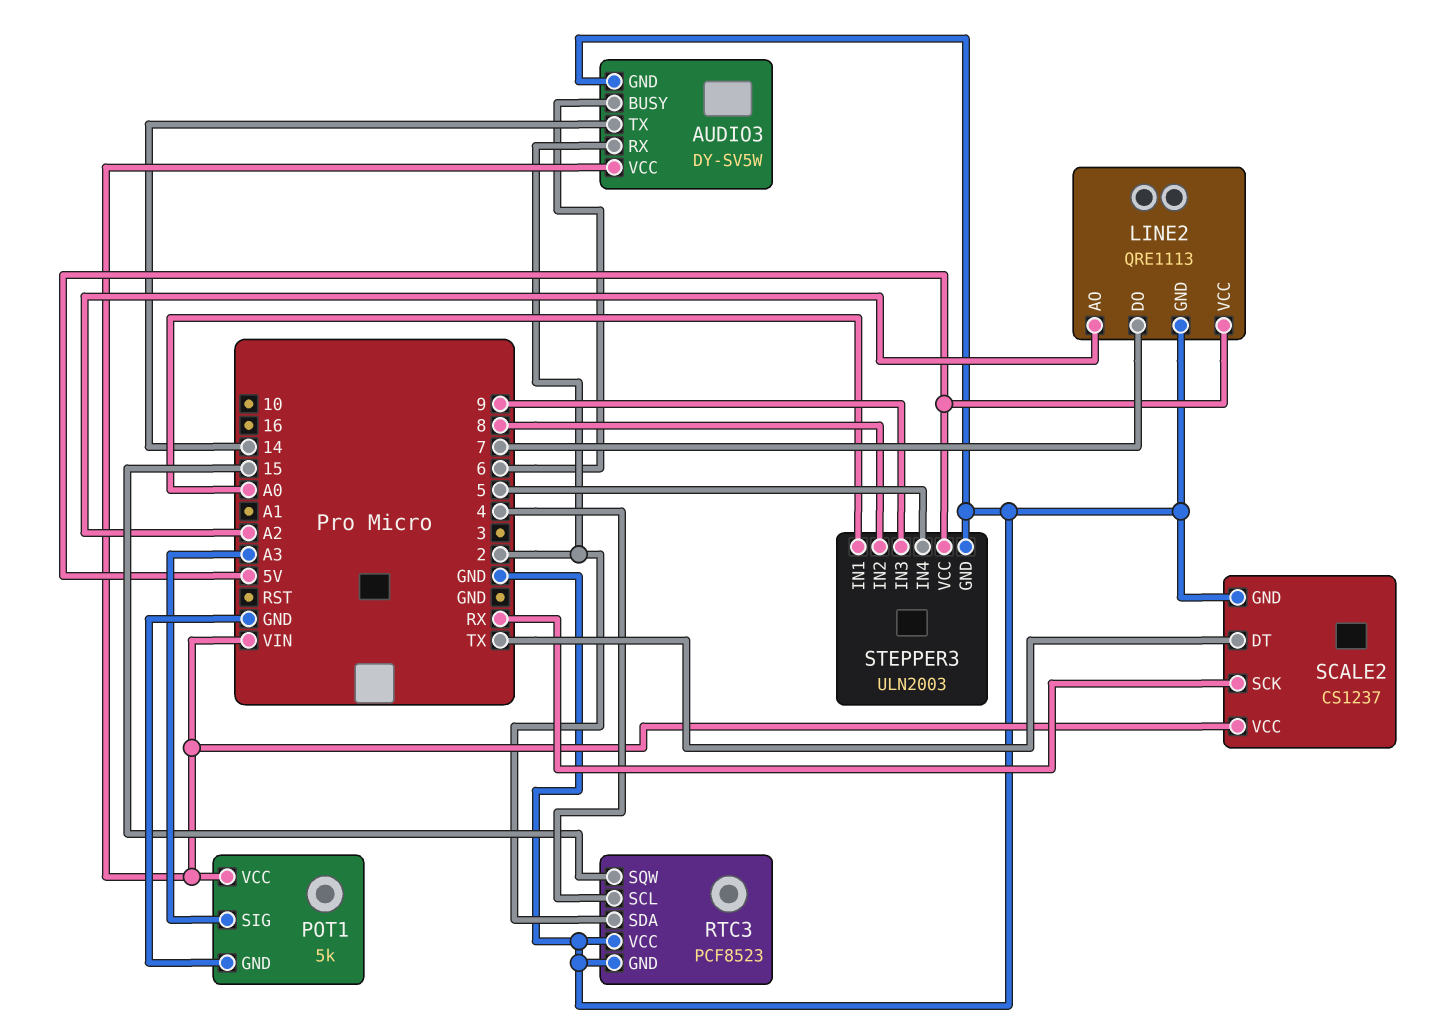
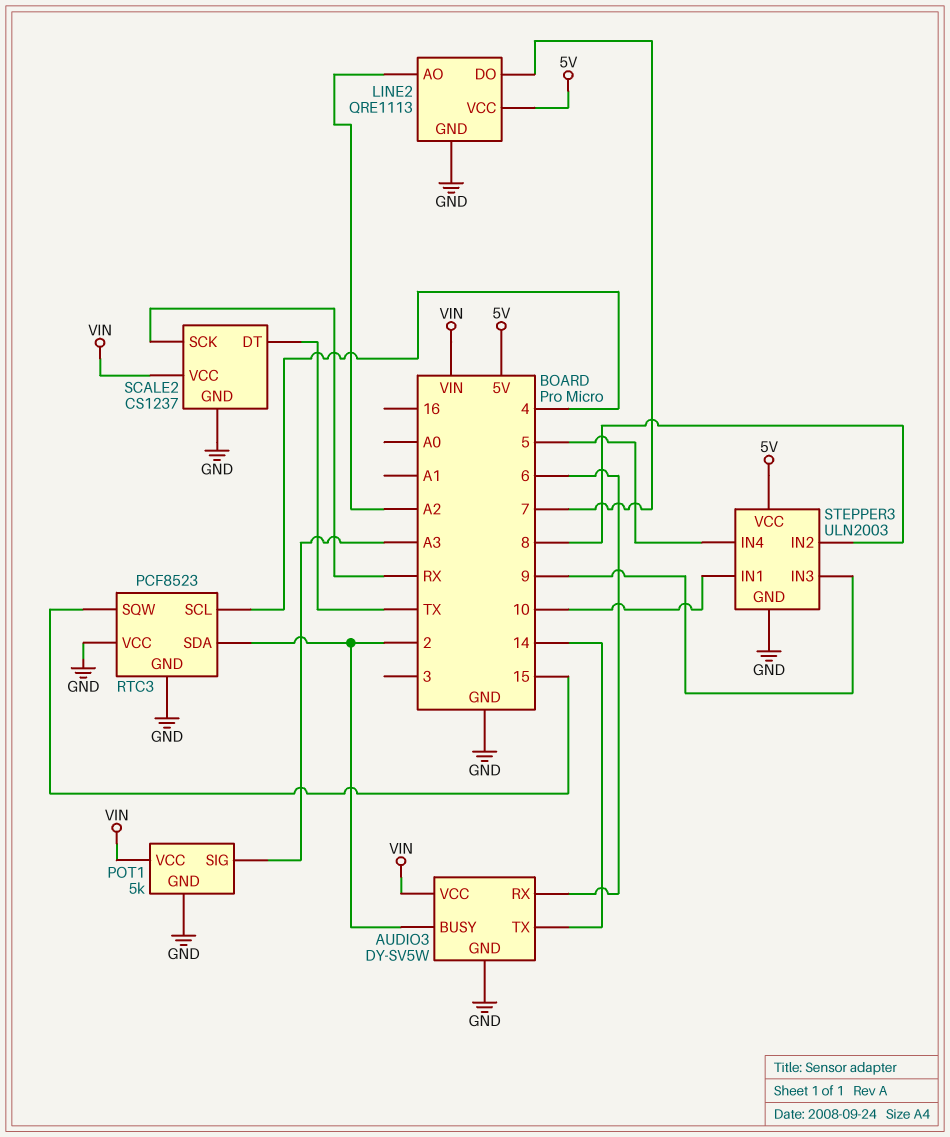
AUDIO3 pin BUSY: 6 -> 2
AUDIO3 pin RX: 2 -> 6
STEPPER3 pin IN1: A0 -> 10

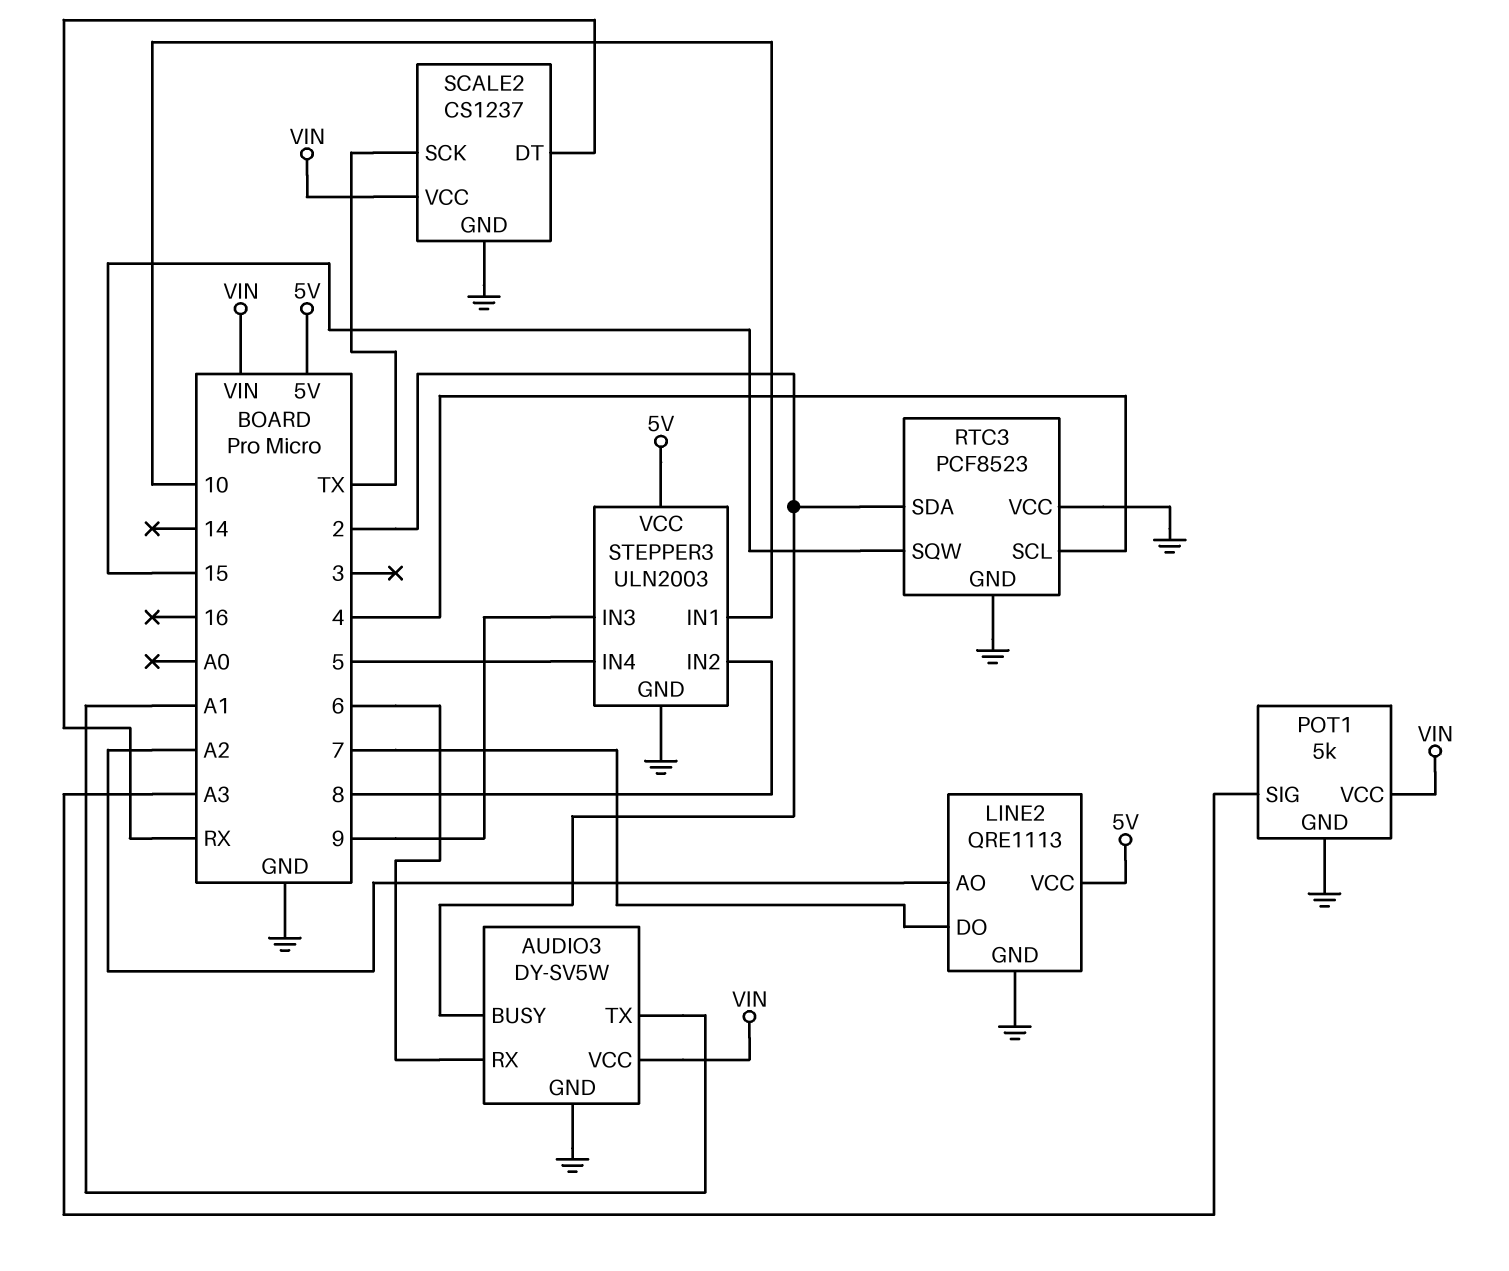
AUDIO3 pin TX: 14 -> A1
SCALE2 pin DT: TX -> RX
SCALE2 pin SCK: RX -> TX

